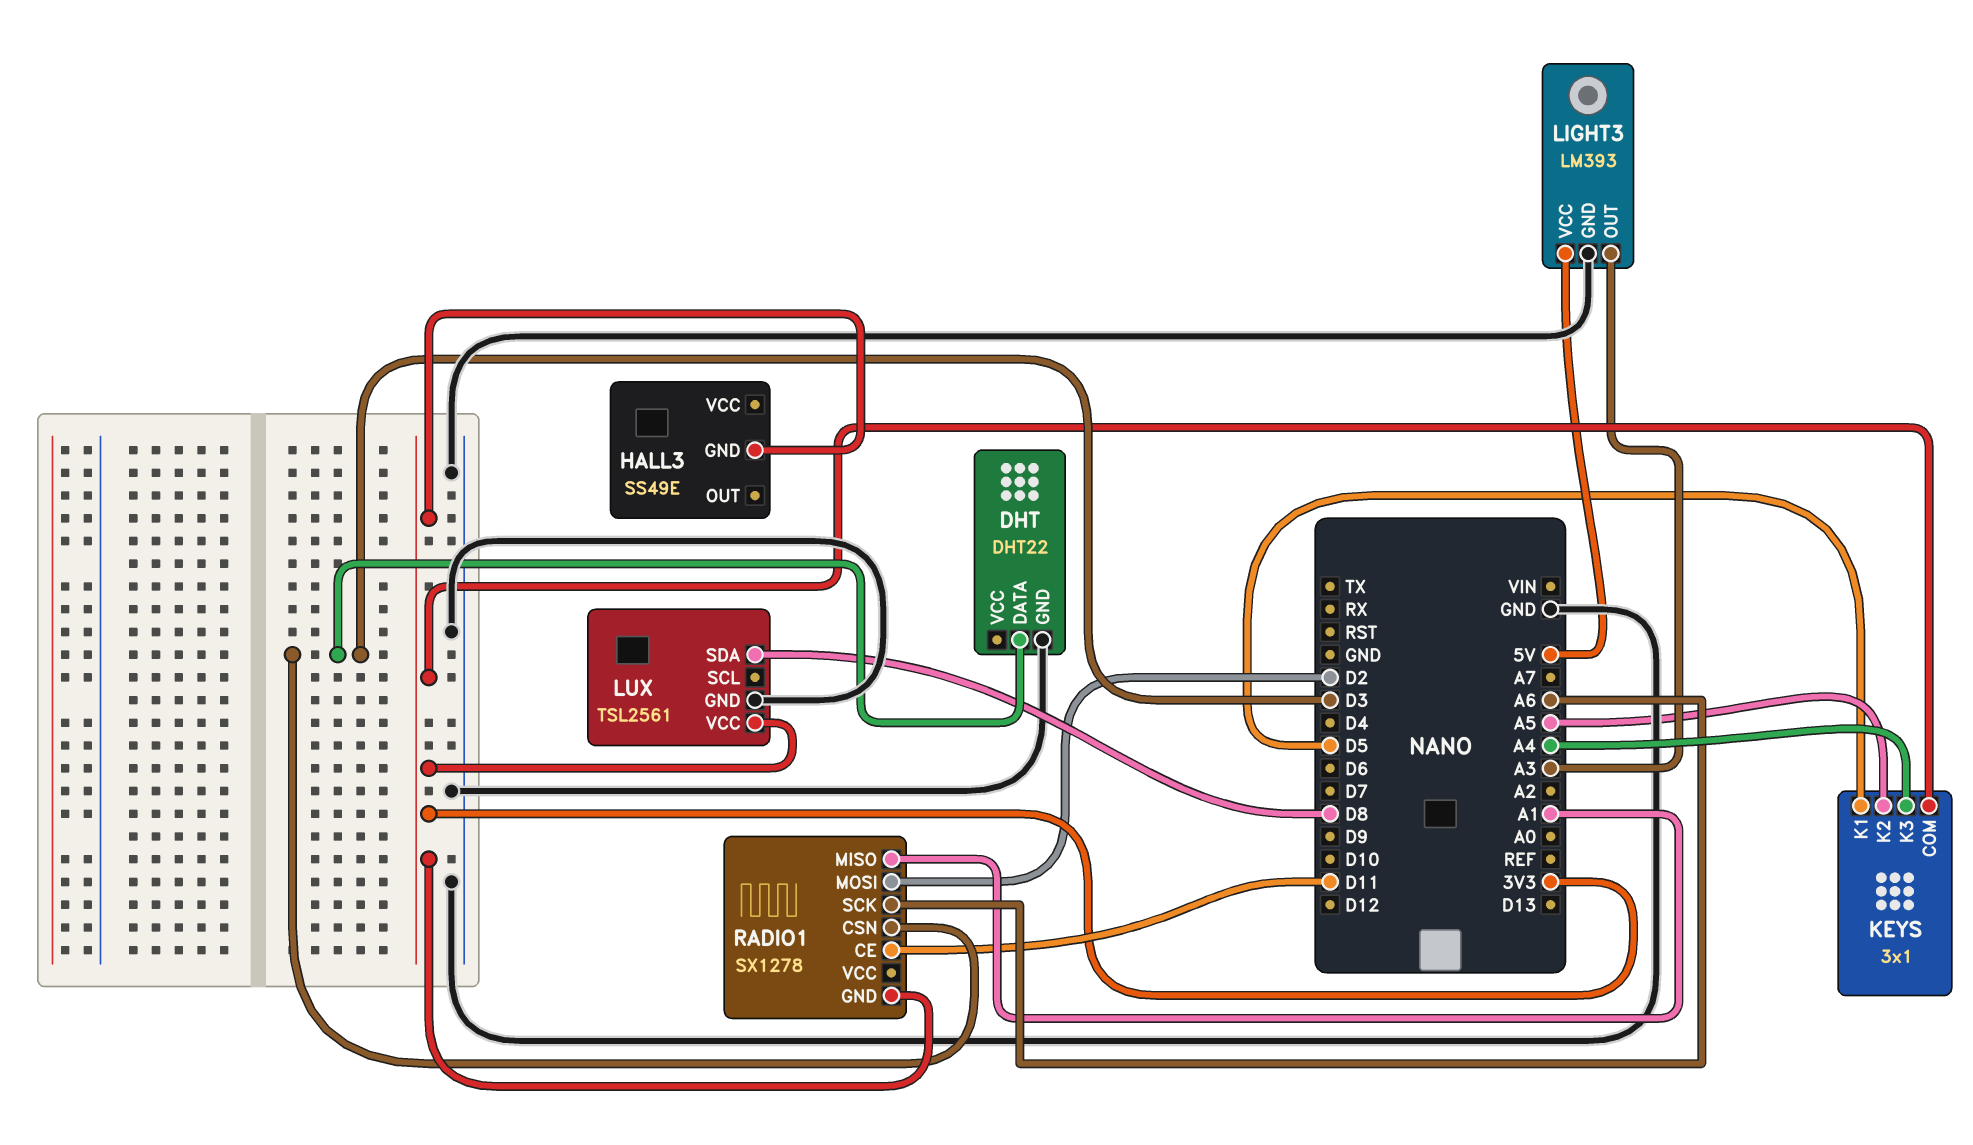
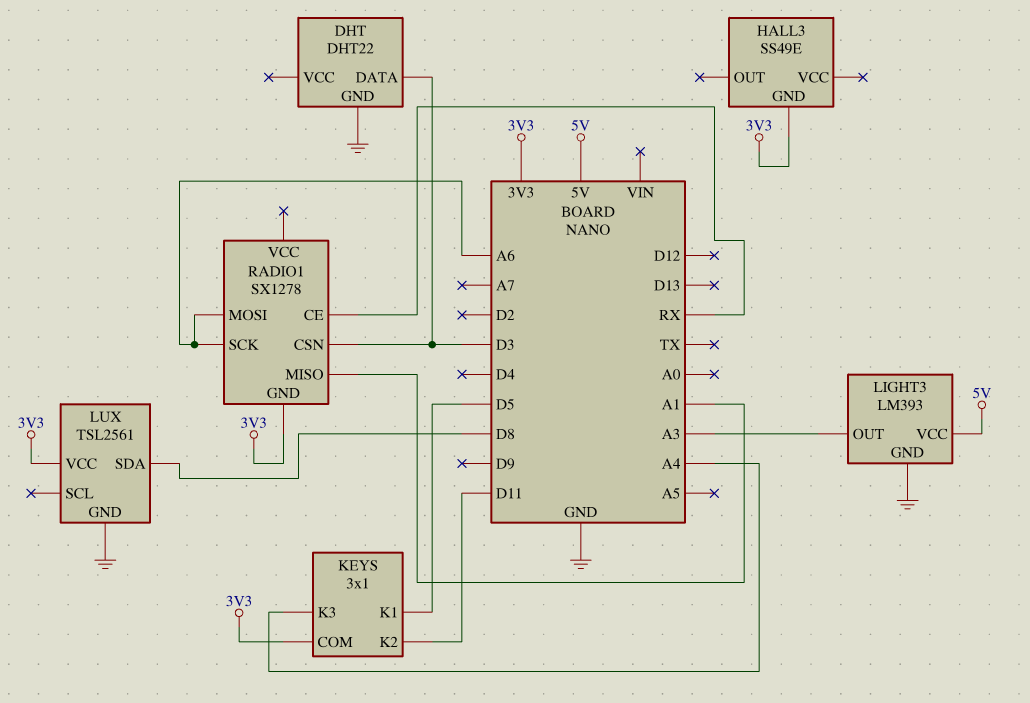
KEYS pin K2: A5 -> D11
RADIO1 pin CE: D11 -> RX
RADIO1 pin MOSI: D2 -> A6

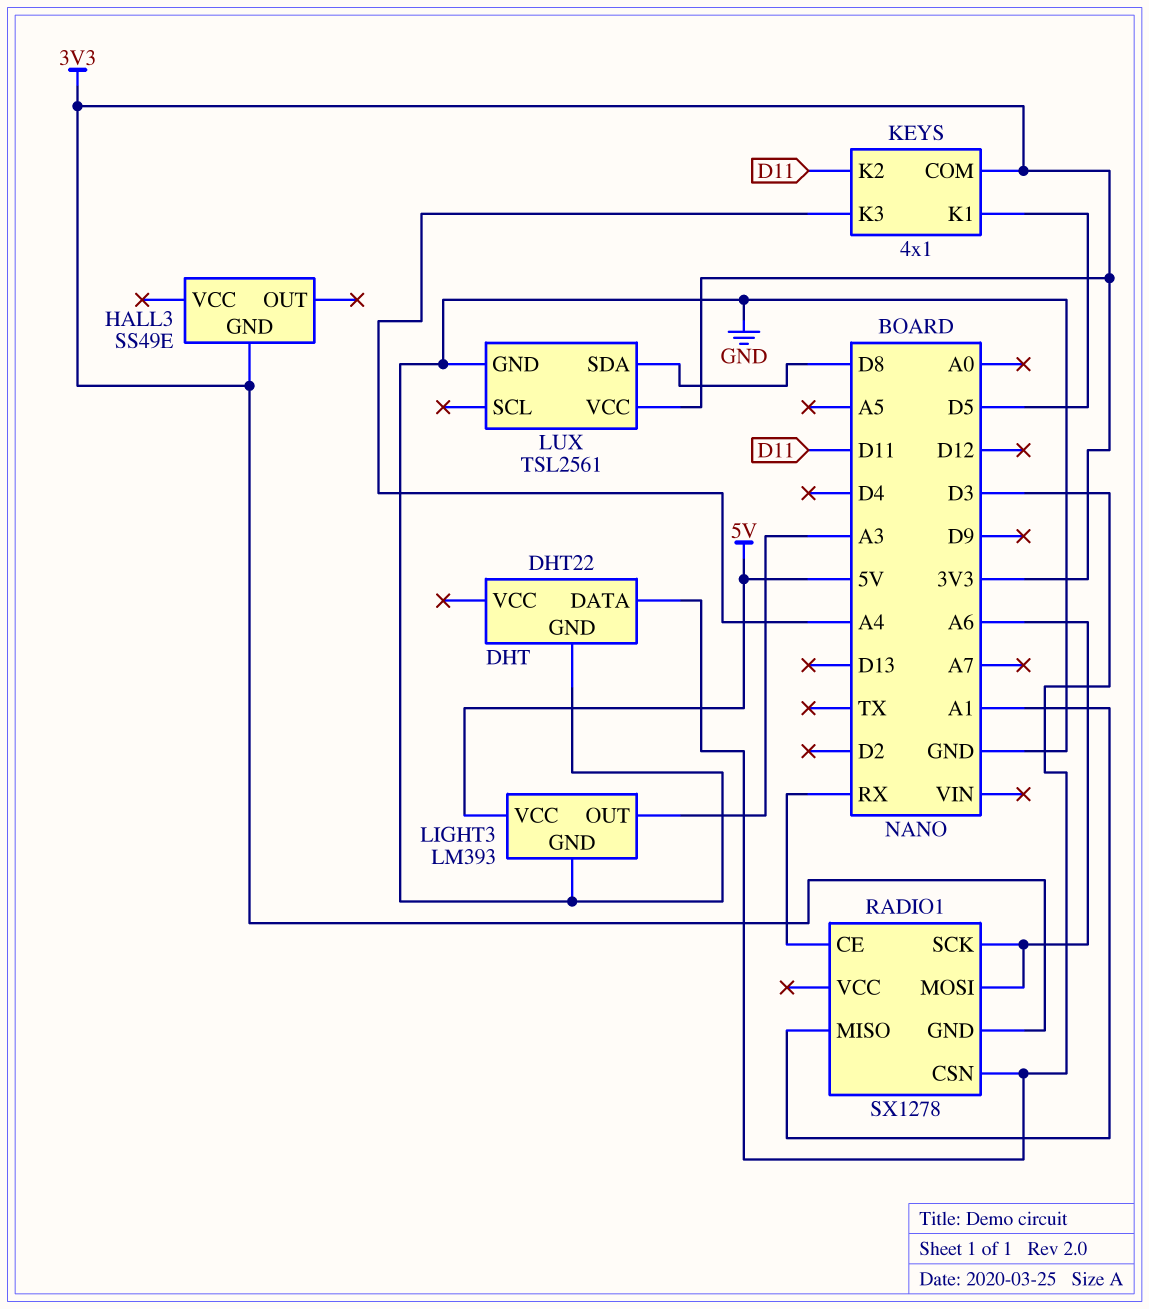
KEYS: 3x1 -> 4x1

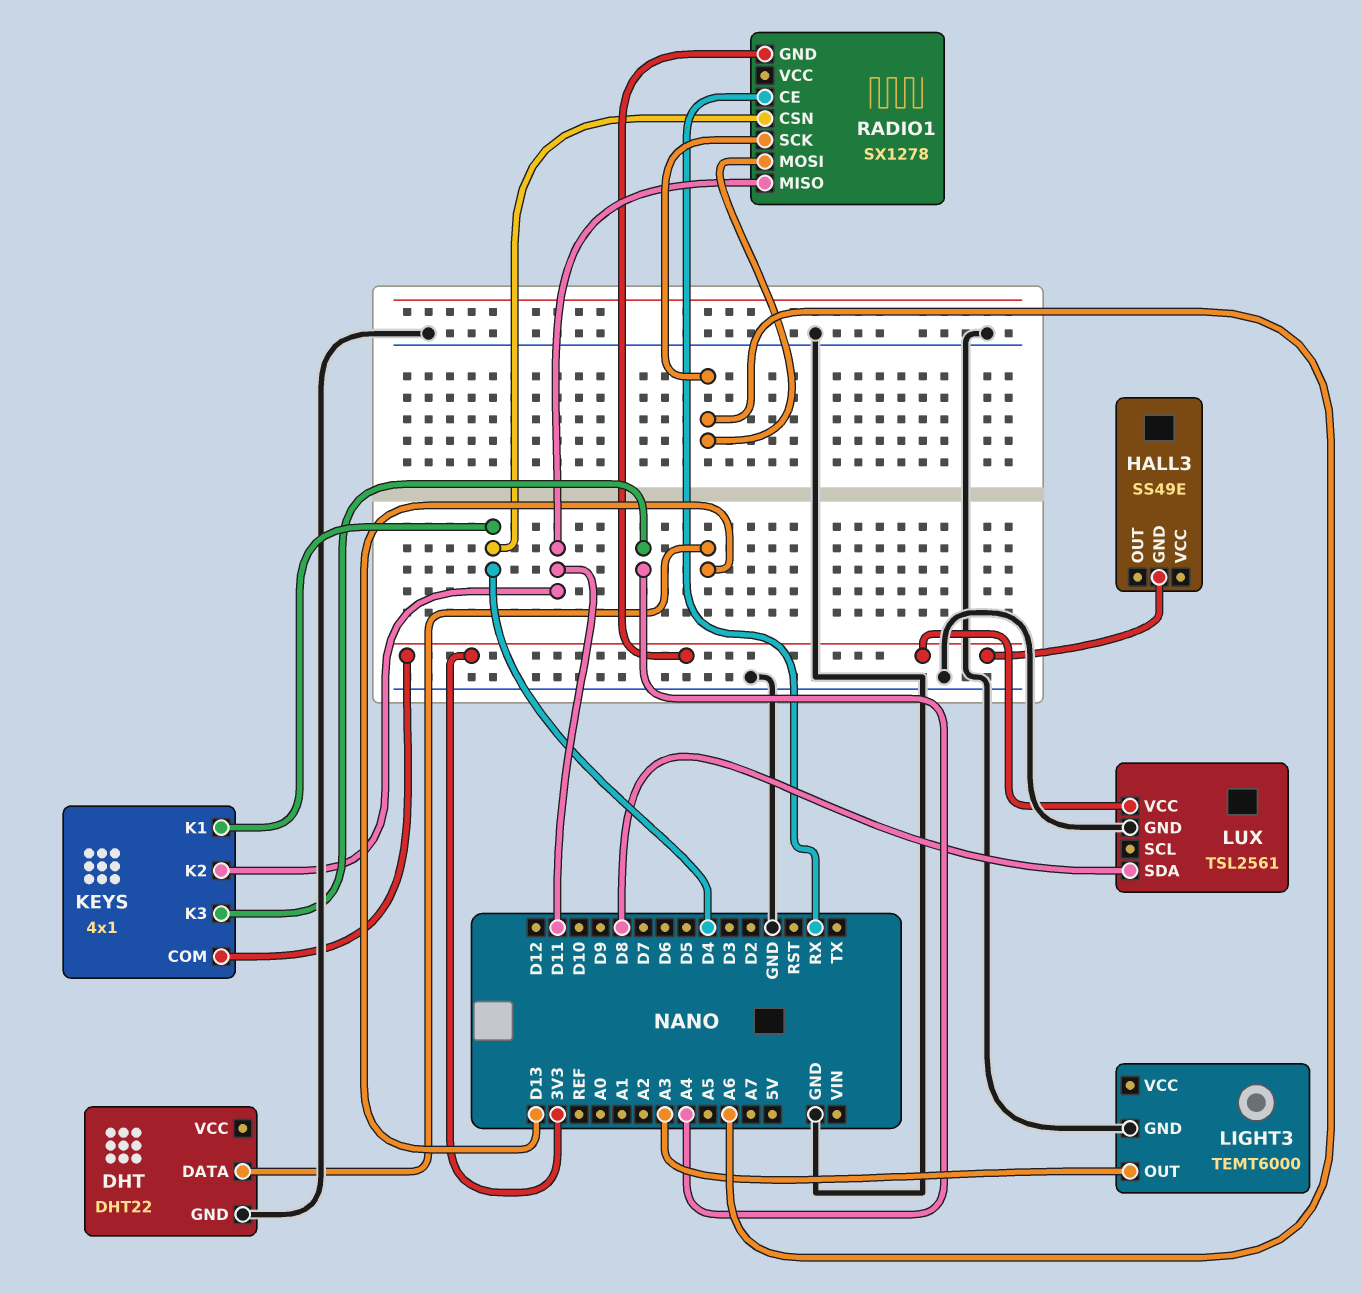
DHT pin DATA: D3 -> D13
KEYS pin K1: D5 -> D4
LIGHT3: LM393 -> TEMT6000
LIGHT3 pin VCC: 5V -> none
RADIO1 pin CSN: D3 -> D4
RADIO1 pin MISO: A1 -> D11

